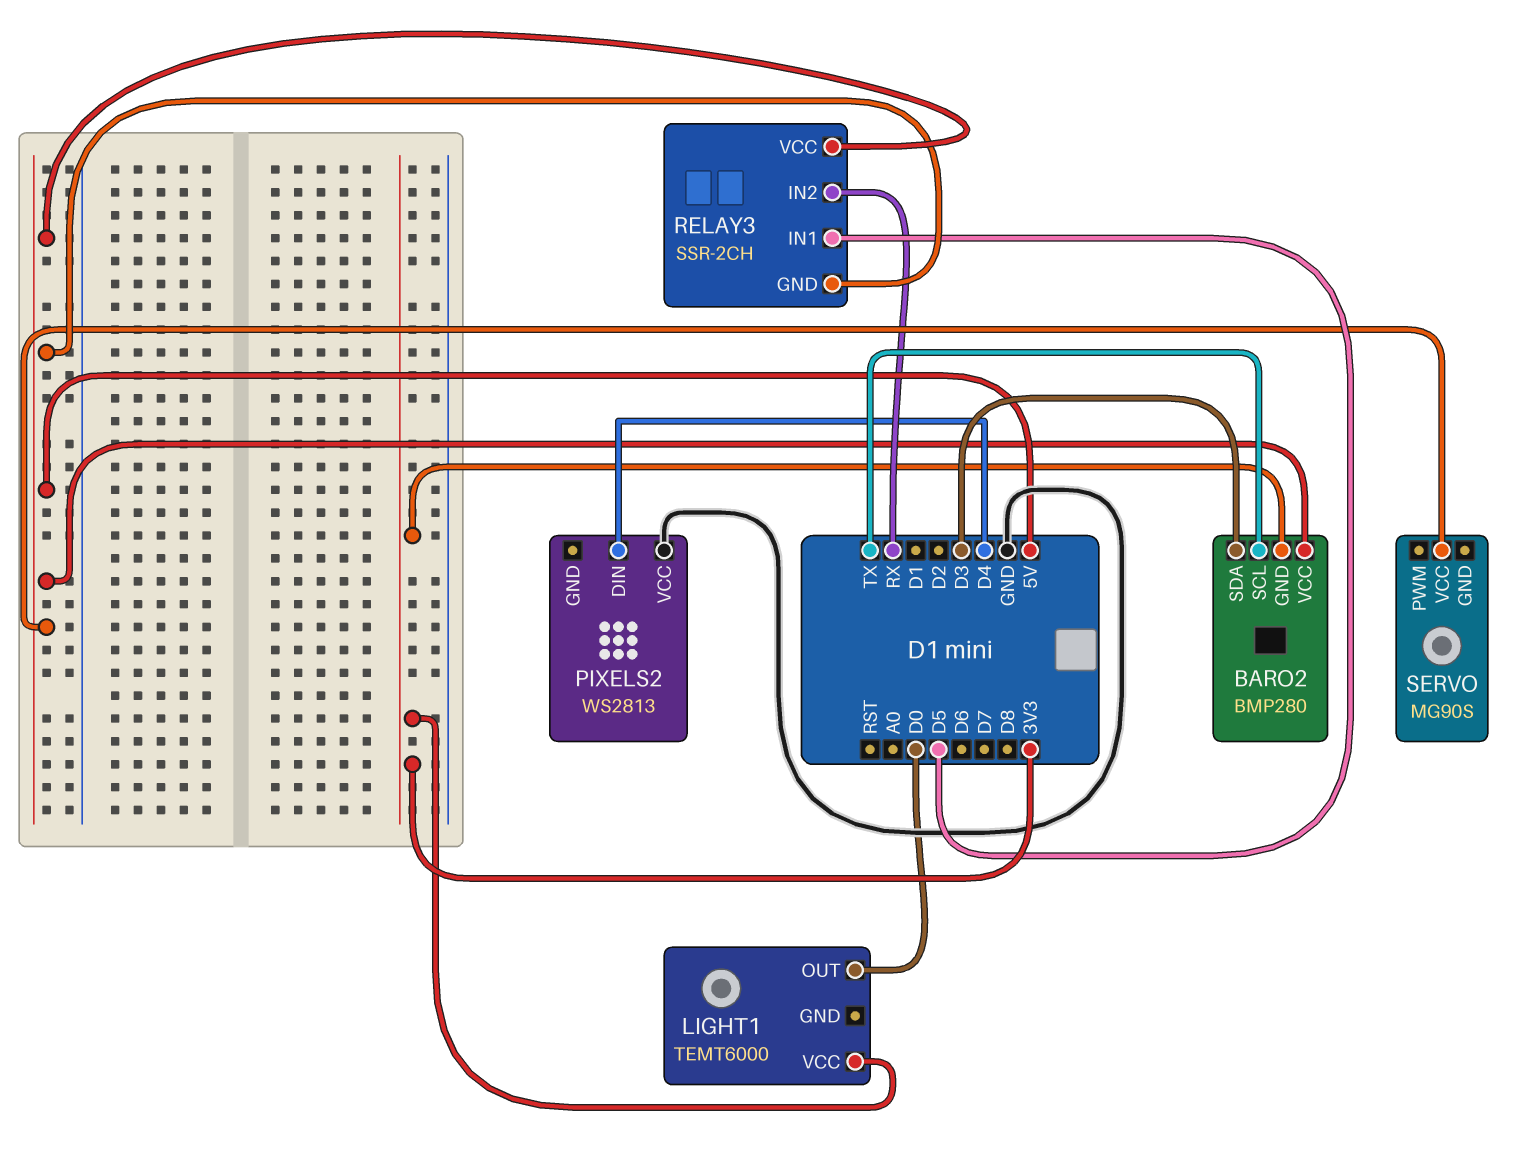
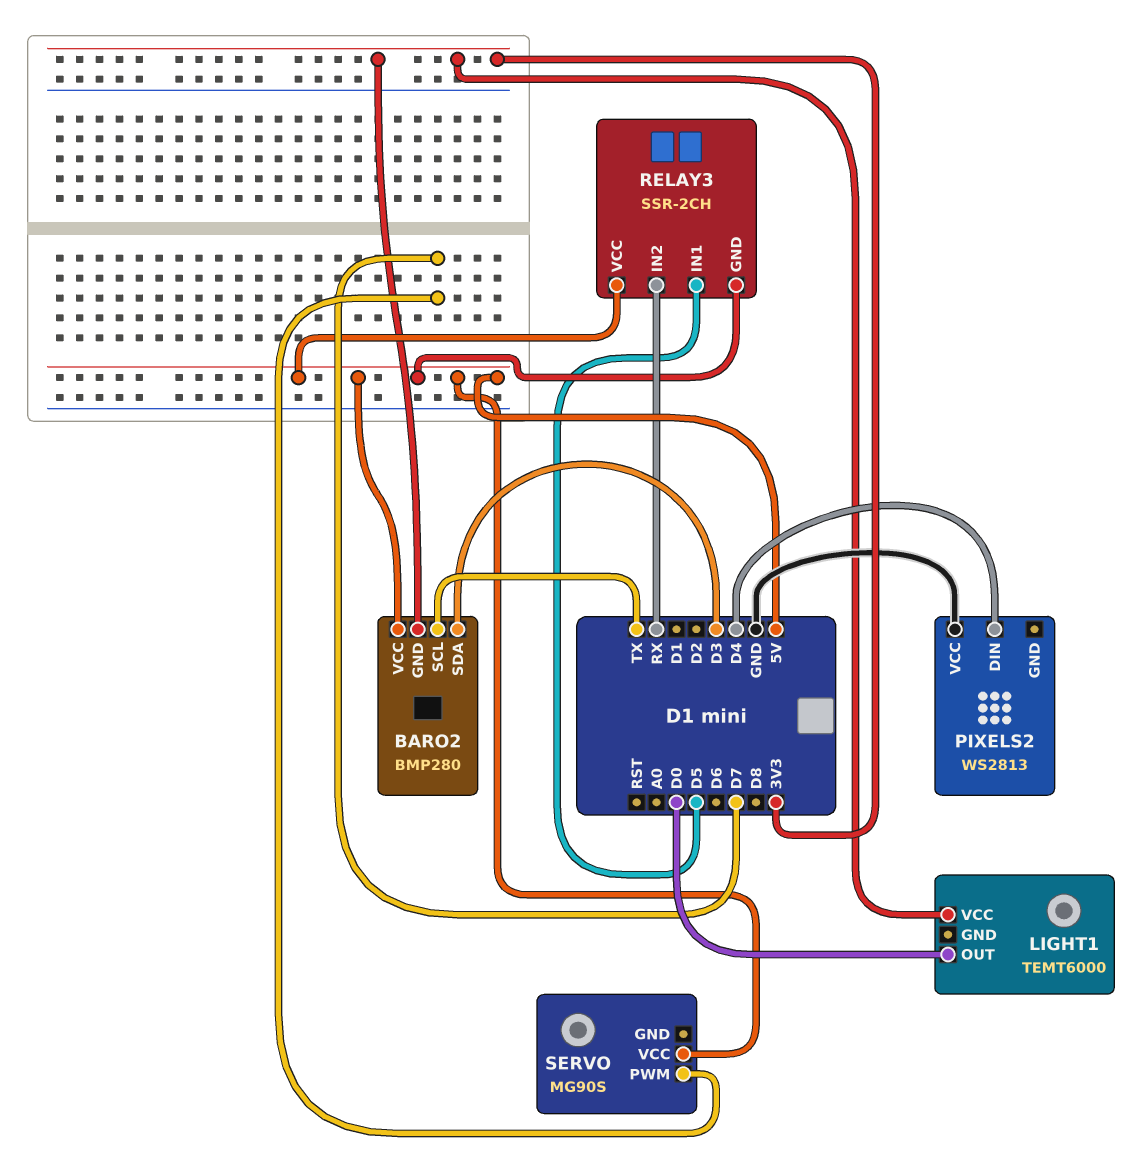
SERVO pin PWM: none -> D7

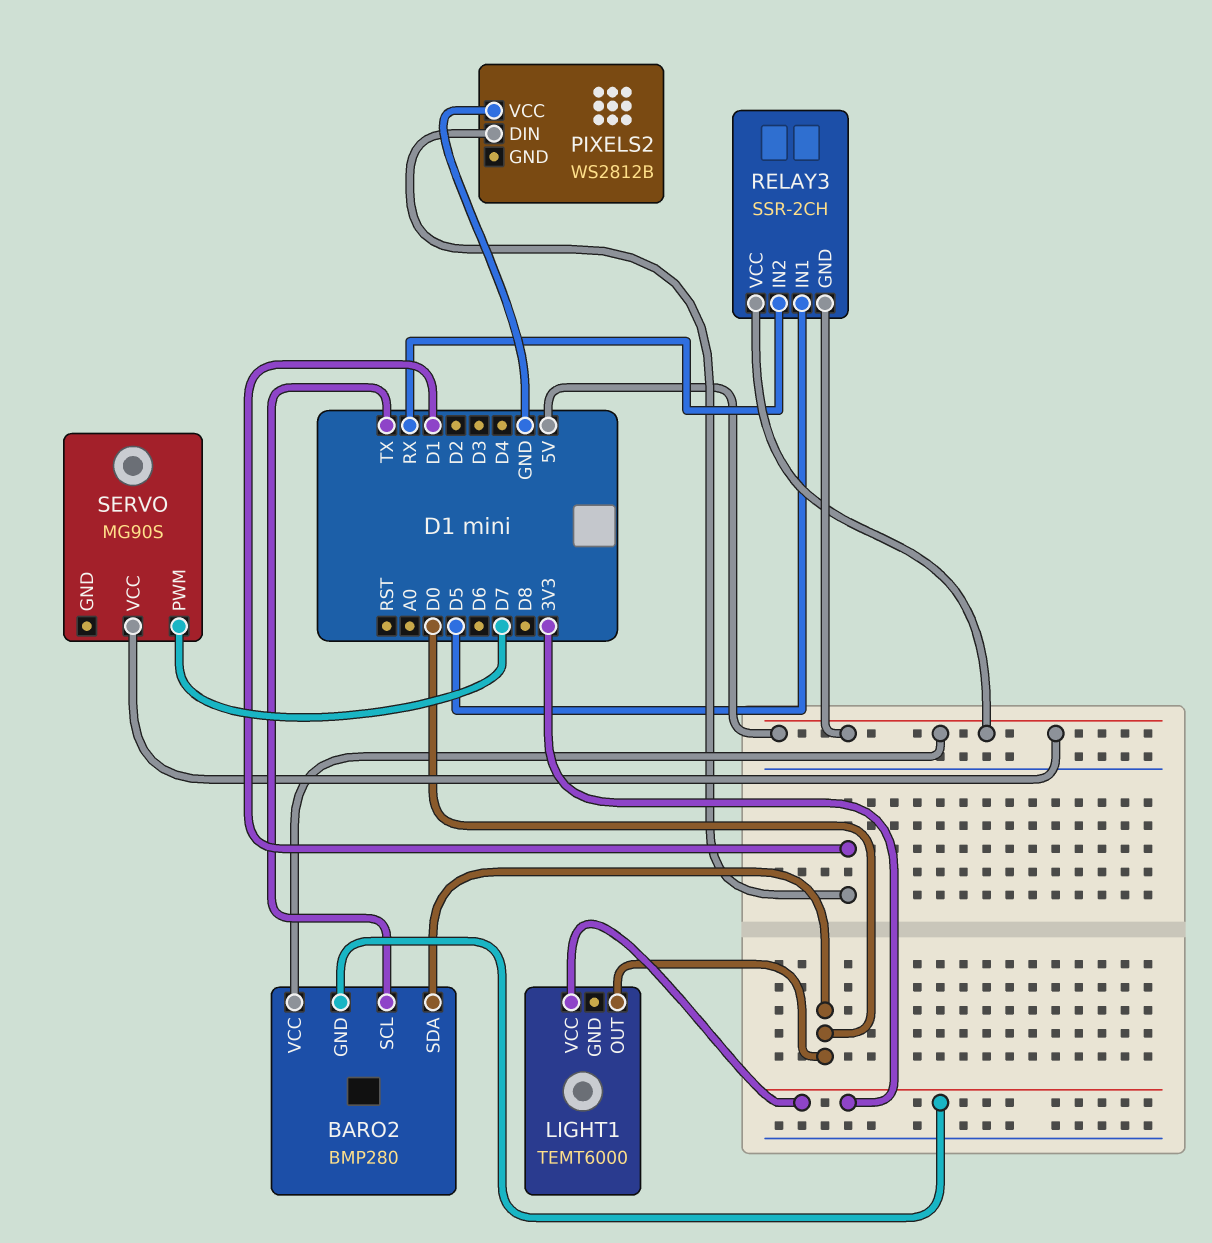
BARO2 pin SDA: D3 -> D0
PIXELS2: WS2813 -> WS2812B
PIXELS2 pin DIN: D4 -> D1

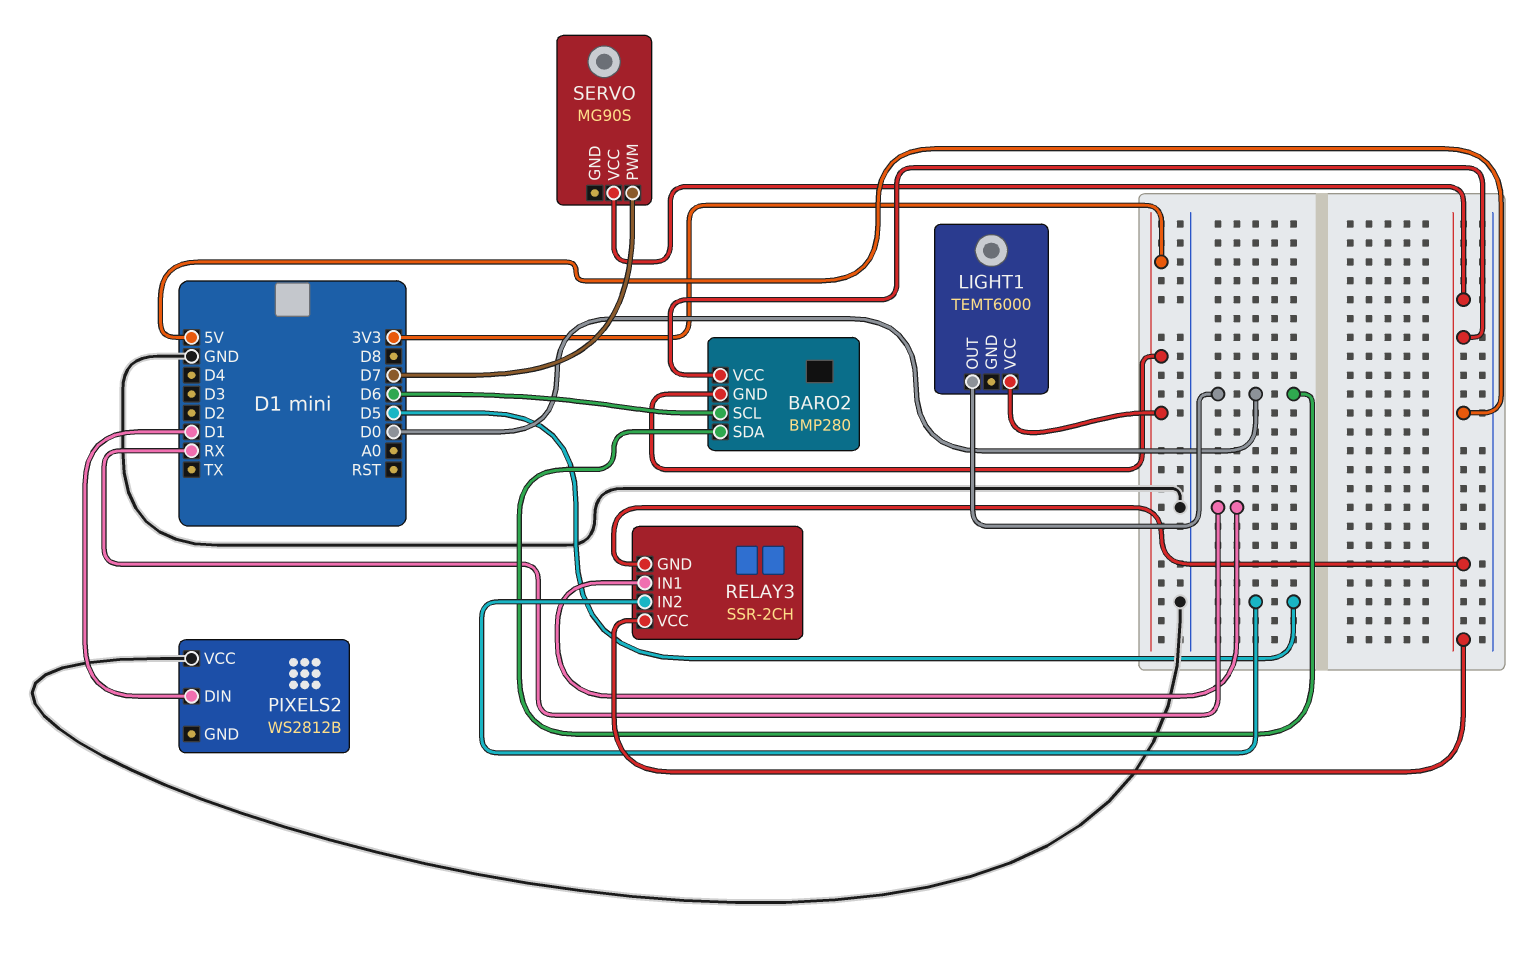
BARO2 pin SCL: TX -> D6
RELAY3 pin IN1: D5 -> RX
RELAY3 pin IN2: RX -> D5

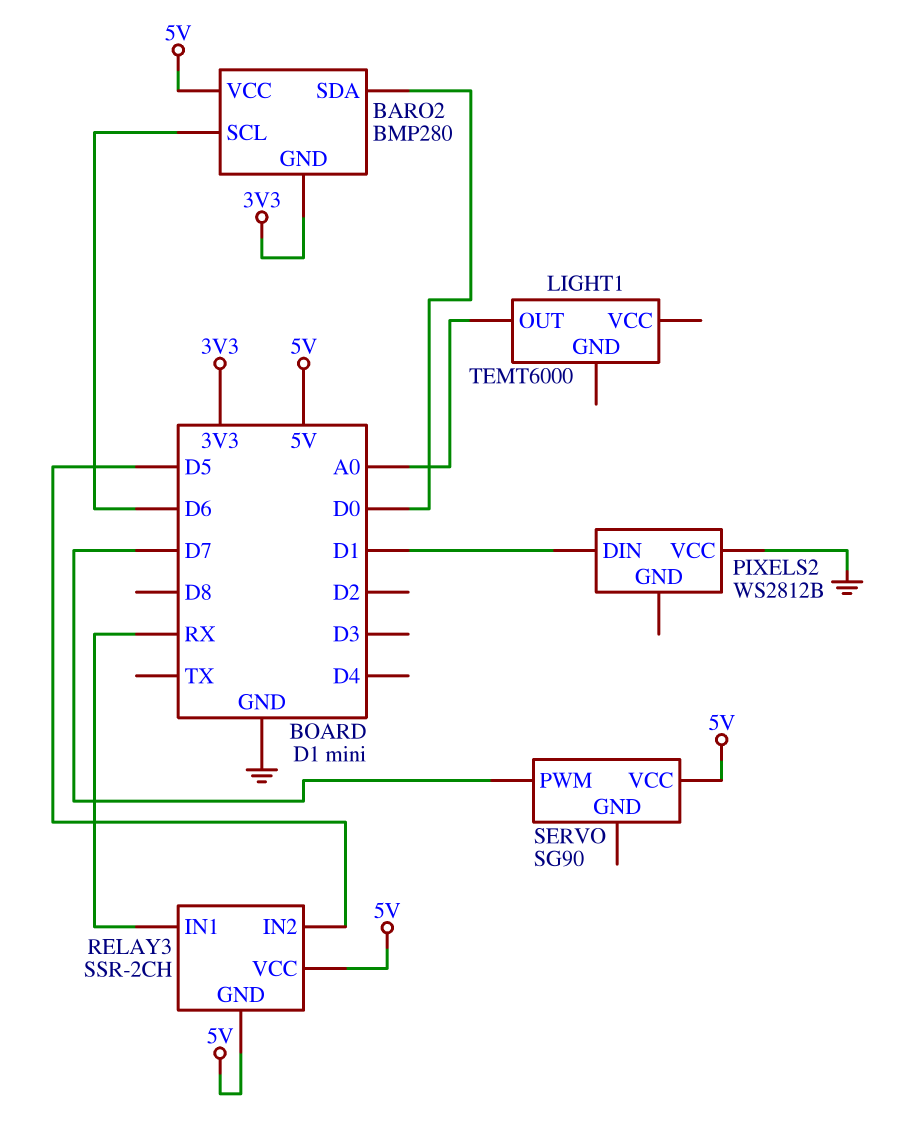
LIGHT1 pin OUT: D0 -> A0
LIGHT1 pin VCC: 3V3 -> none
SERVO: MG90S -> SG90

